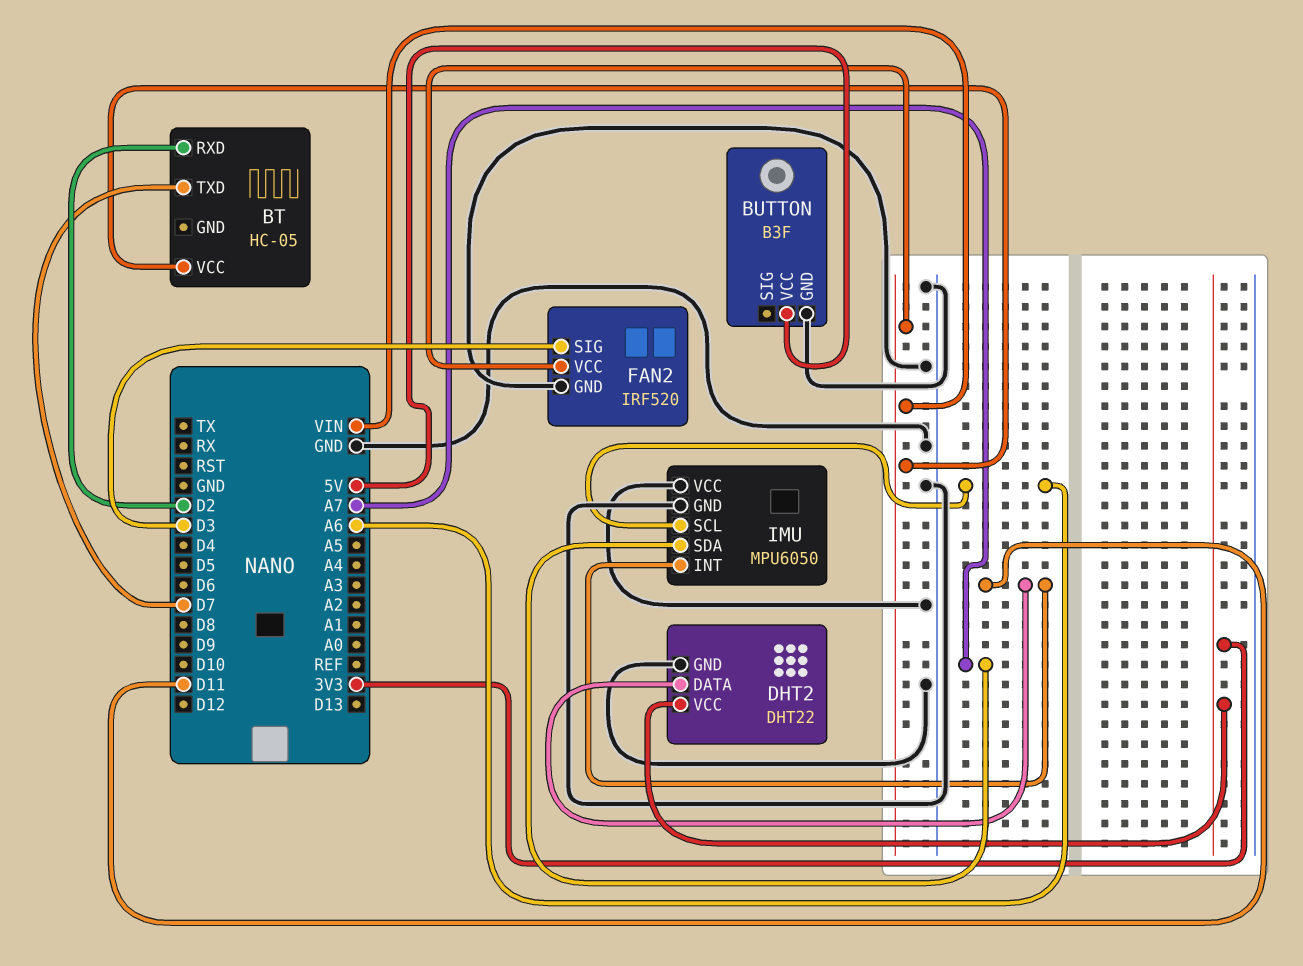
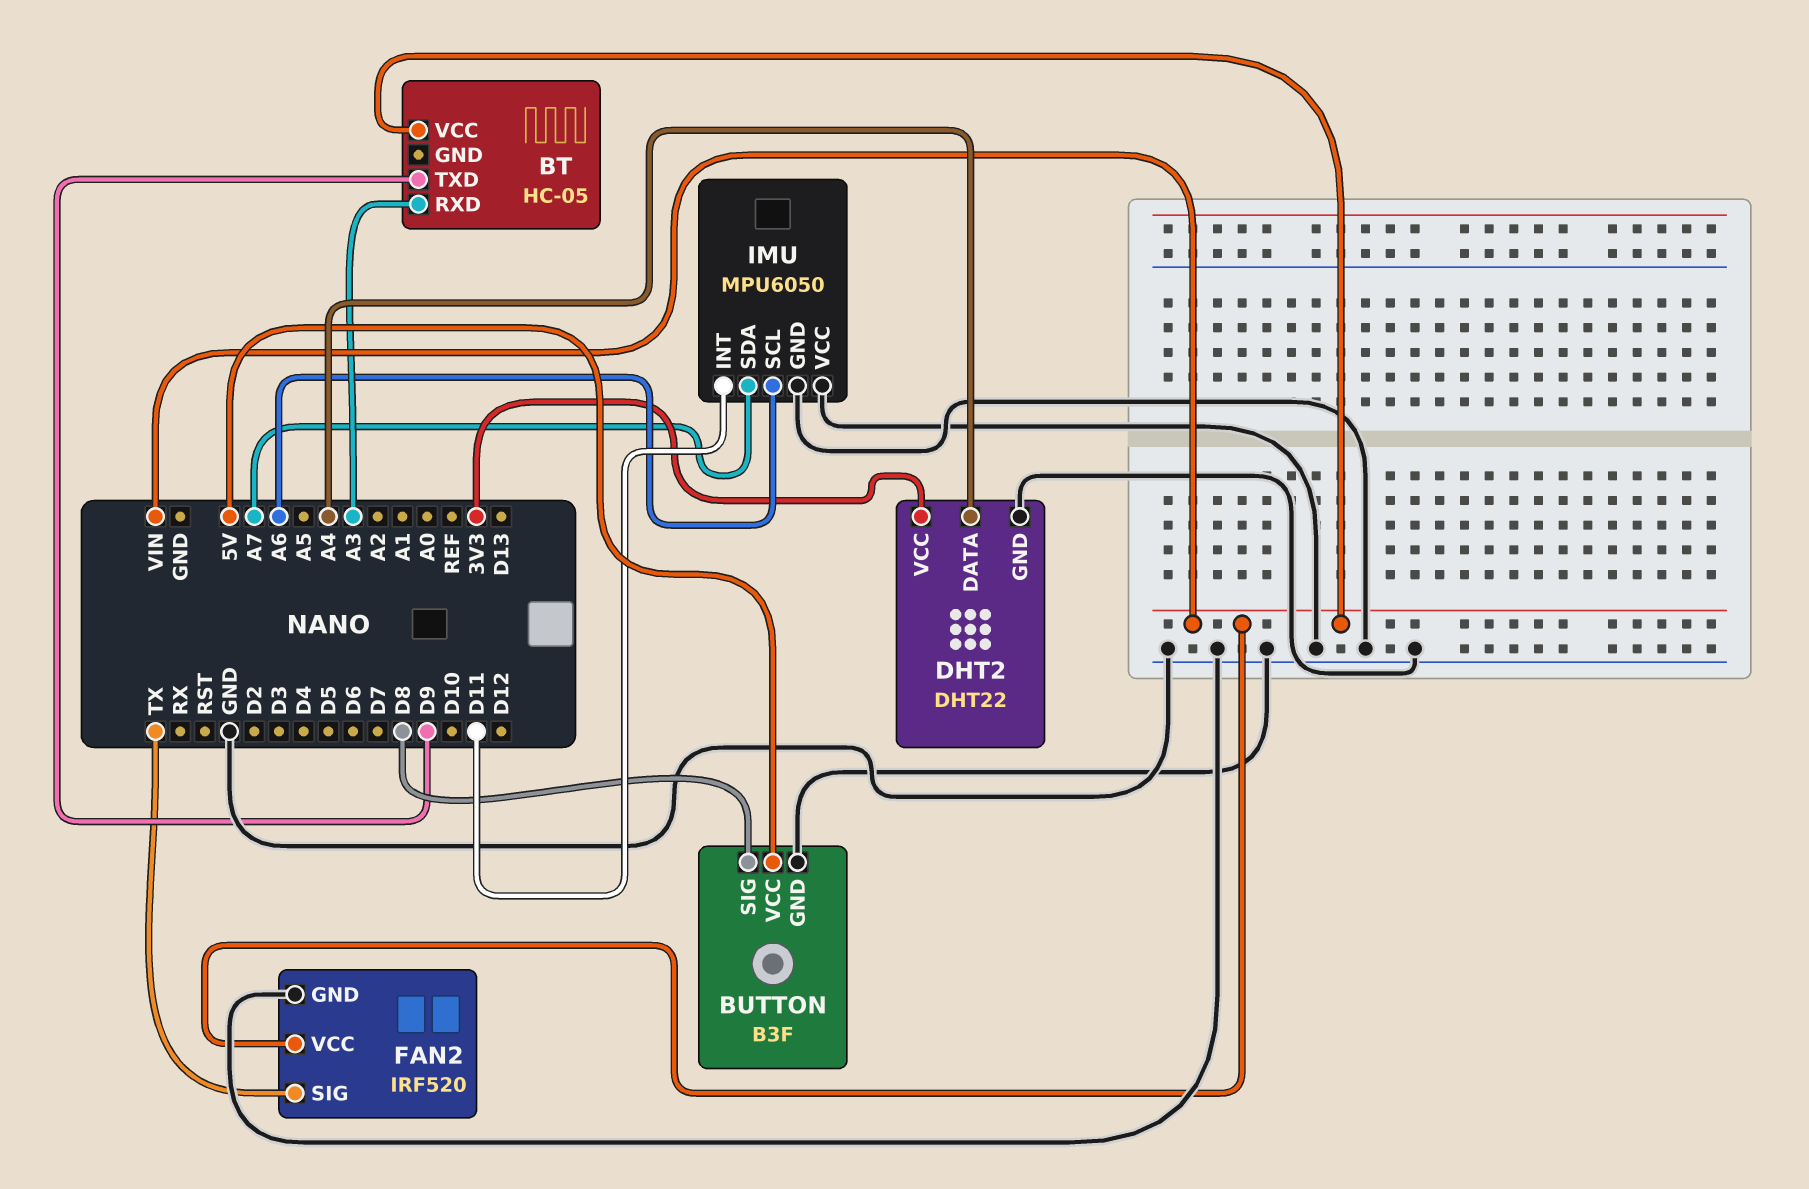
BT pin RXD: D2 -> A3
BT pin TXD: D7 -> D9
BUTTON pin SIG: none -> D8
DHT2 pin DATA: D11 -> A4
FAN2 pin SIG: D3 -> TX

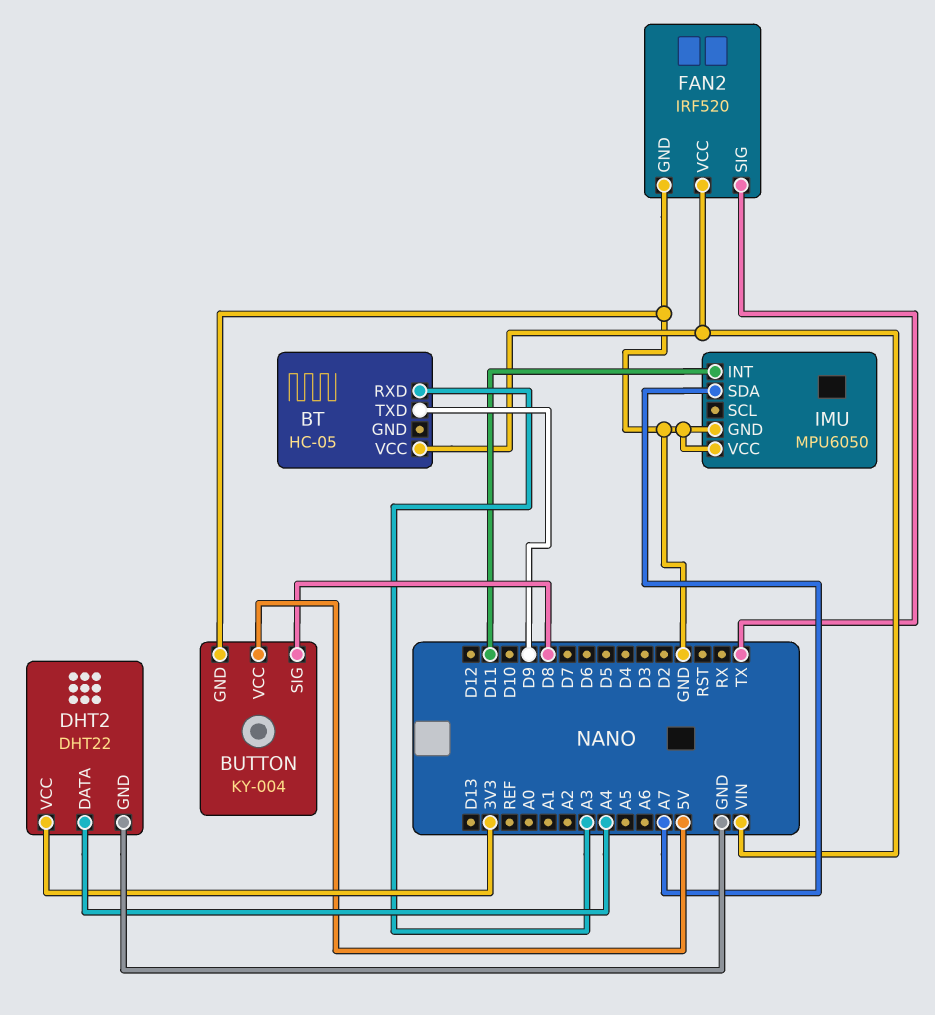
BUTTON: B3F -> KY-004
IMU pin SCL: A6 -> none

